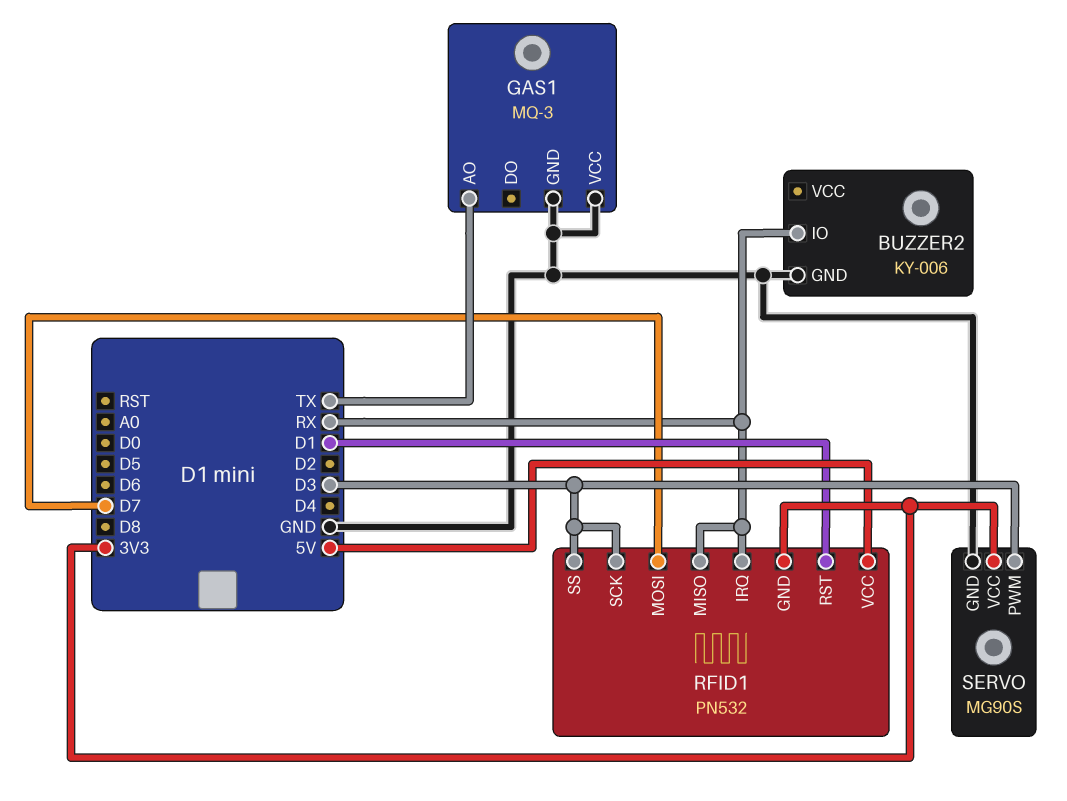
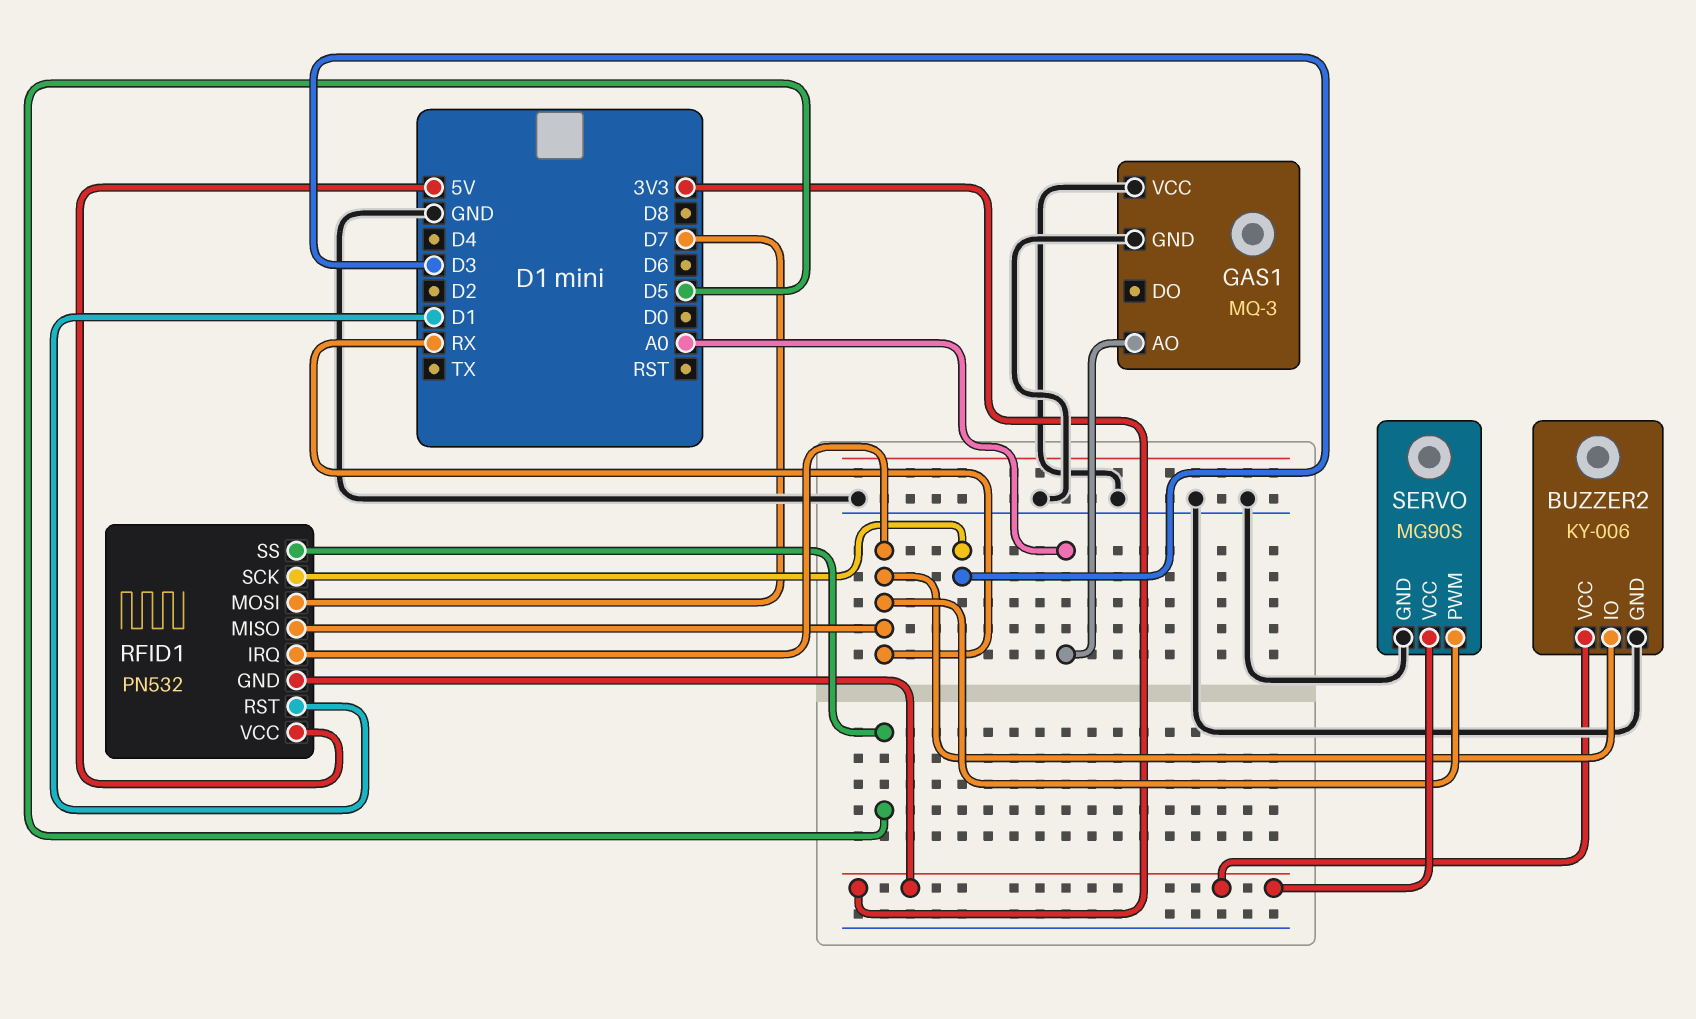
BUZZER2 pin VCC: none -> 3V3
GAS1 pin AO: TX -> A0
RFID1 pin SS: D3 -> D5
SERVO pin PWM: D3 -> RX

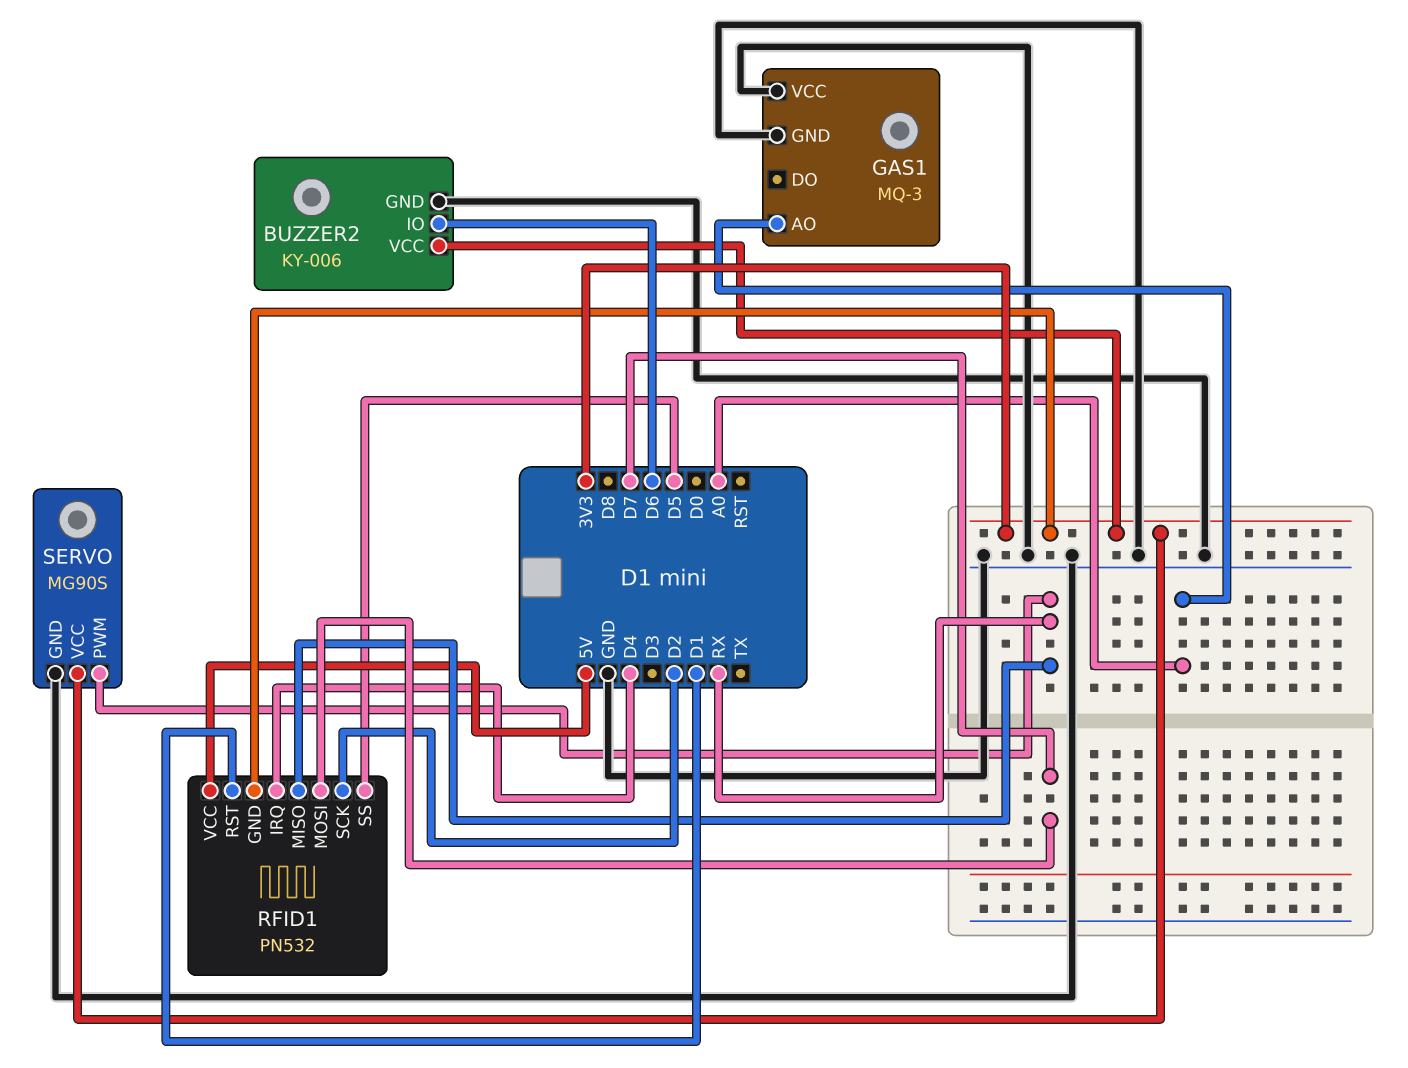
BUZZER2 pin IO: RX -> D6
RFID1 pin IRQ: RX -> D4
RFID1 pin SCK: D3 -> D2

